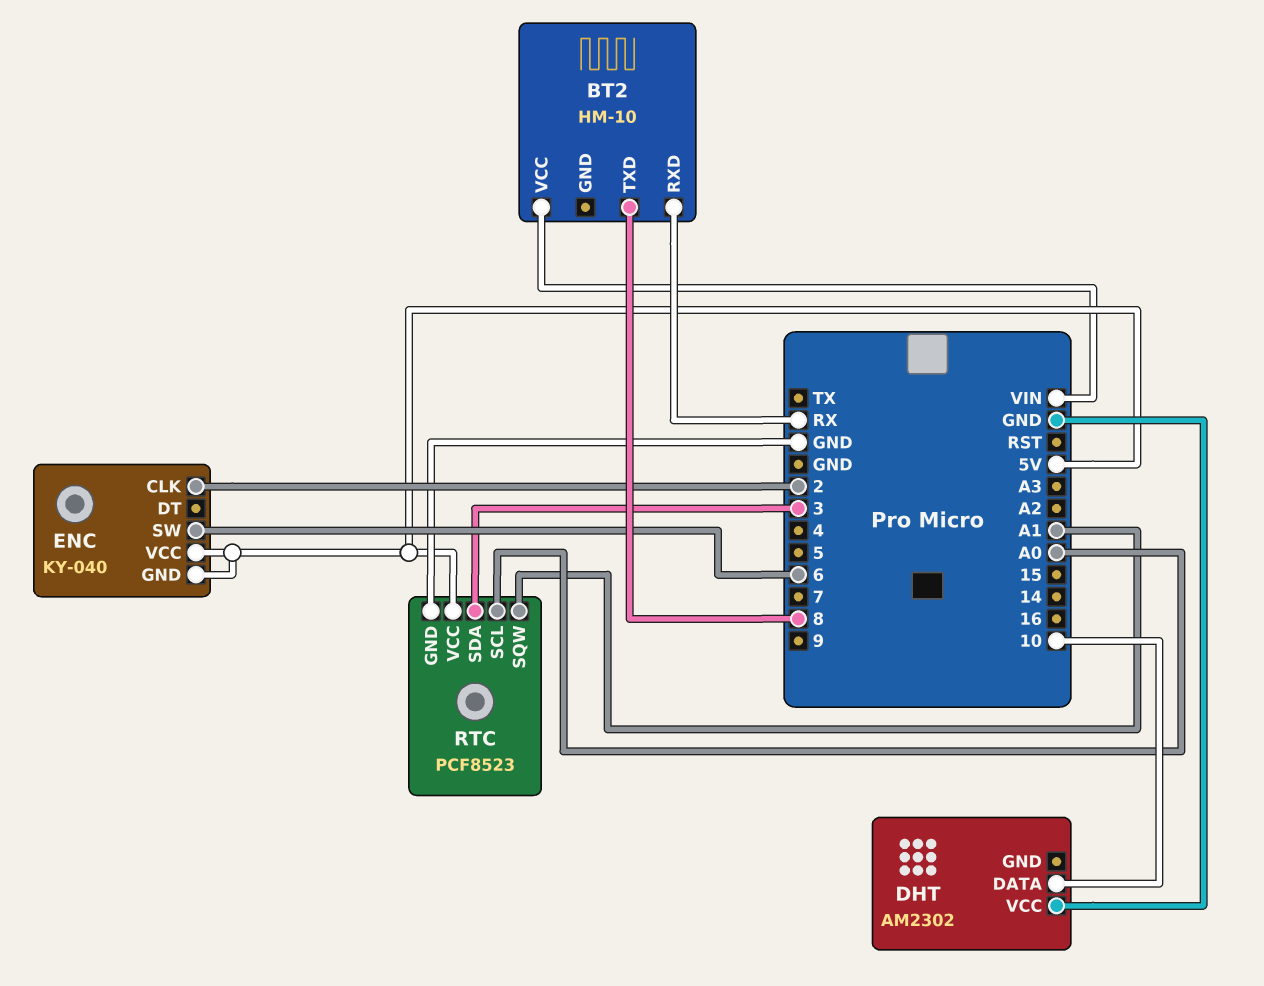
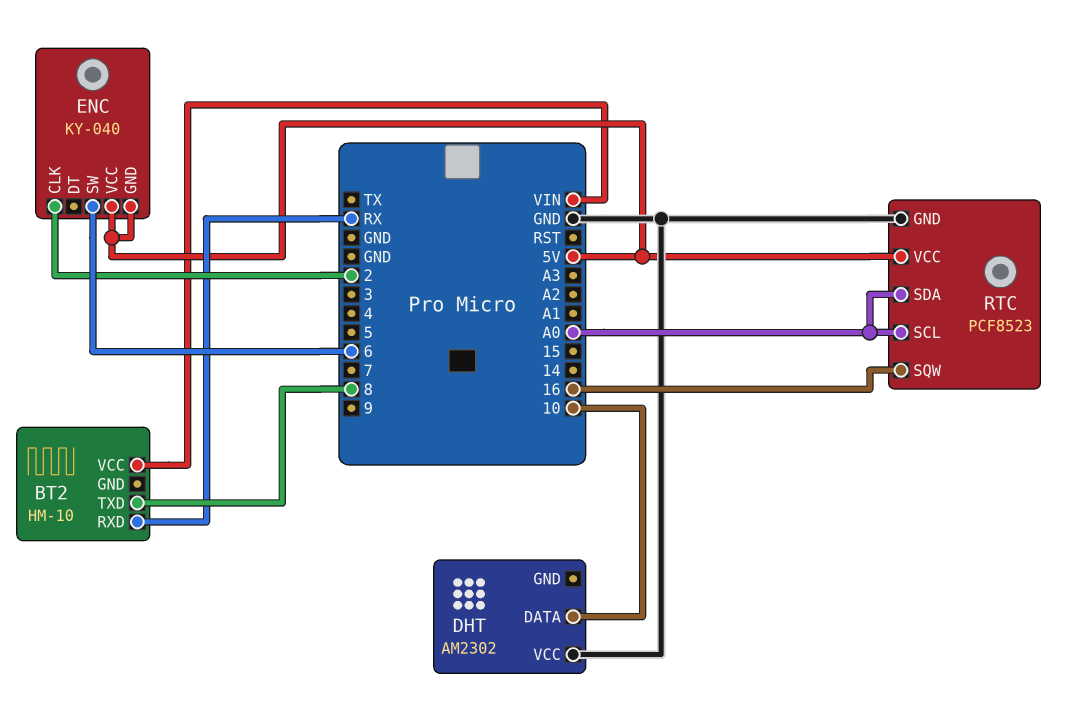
RTC pin SDA: 3 -> A0
RTC pin SQW: A1 -> 16

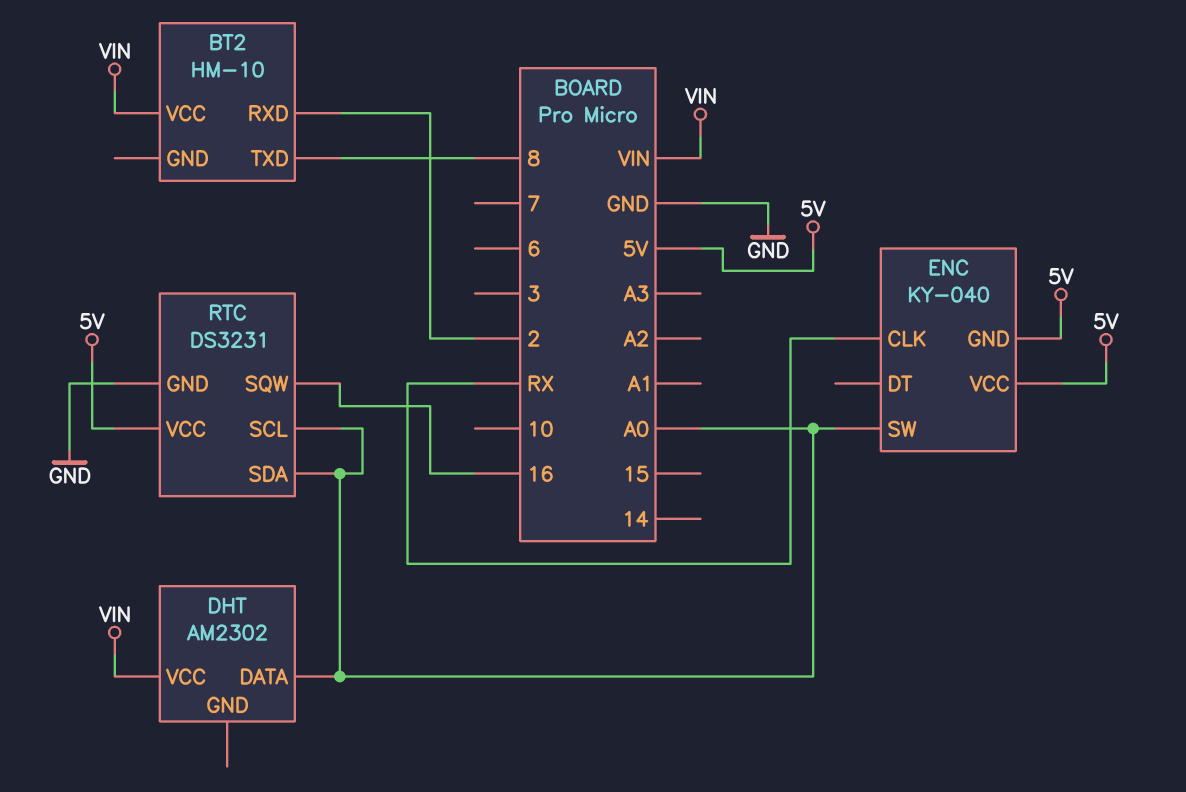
BT2 pin RXD: RX -> 2
DHT pin DATA: 10 -> A0
DHT pin VCC: GND -> VIN
ENC pin CLK: 2 -> RX
ENC pin SW: 6 -> A0
RTC: PCF8523 -> DS3231

